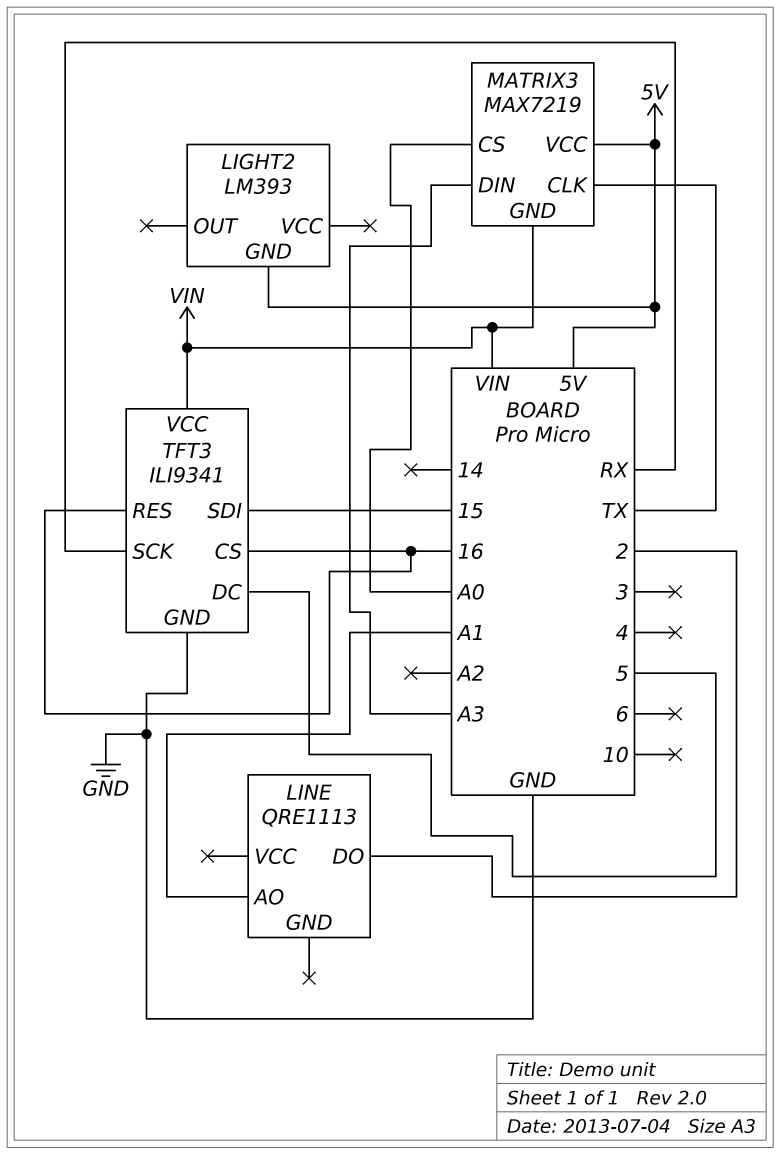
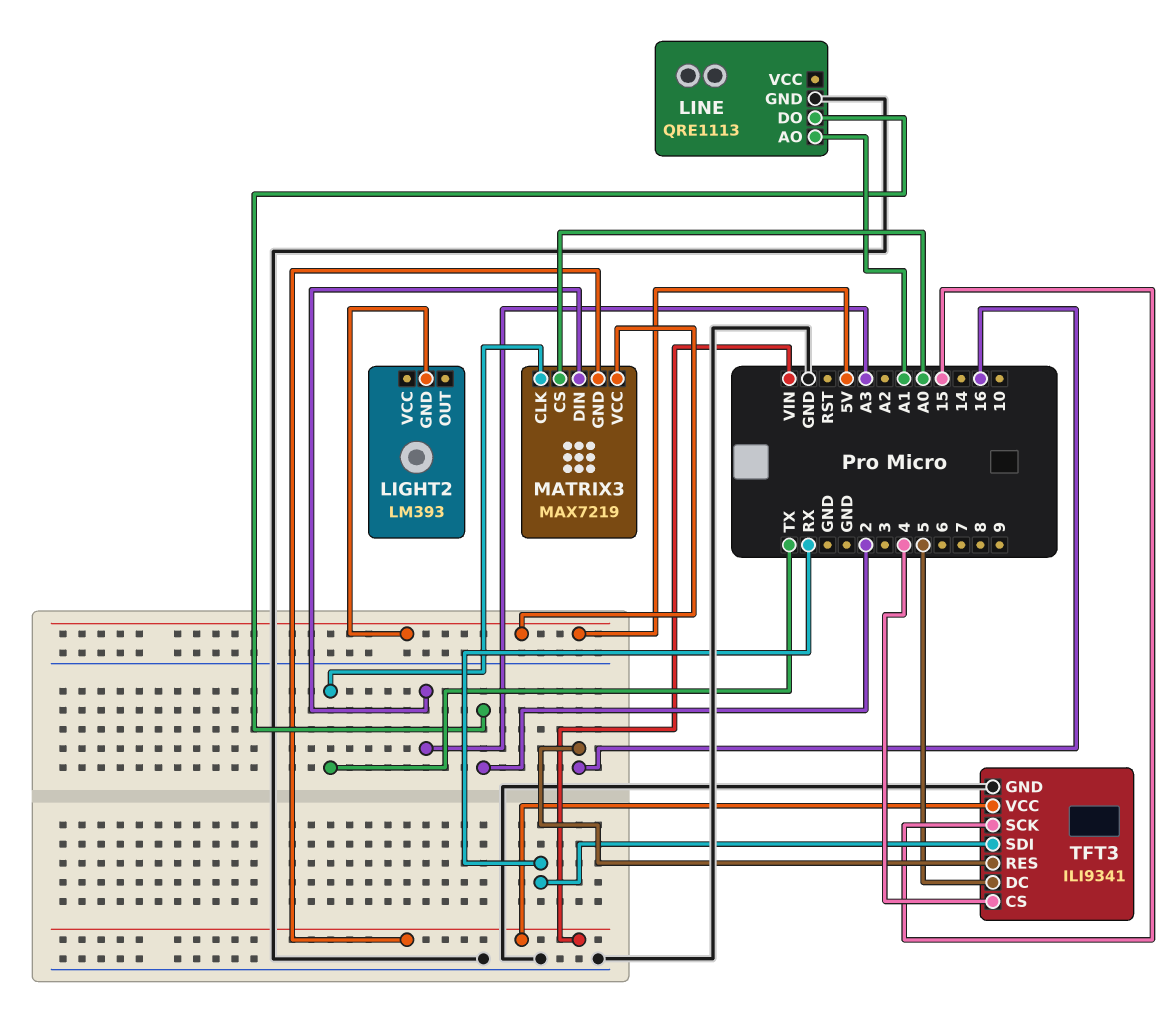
LINE pin GND: none -> GND
TFT3 pin CS: 16 -> 4
TFT3 pin SCK: RX -> 15
TFT3 pin SDI: 15 -> RX

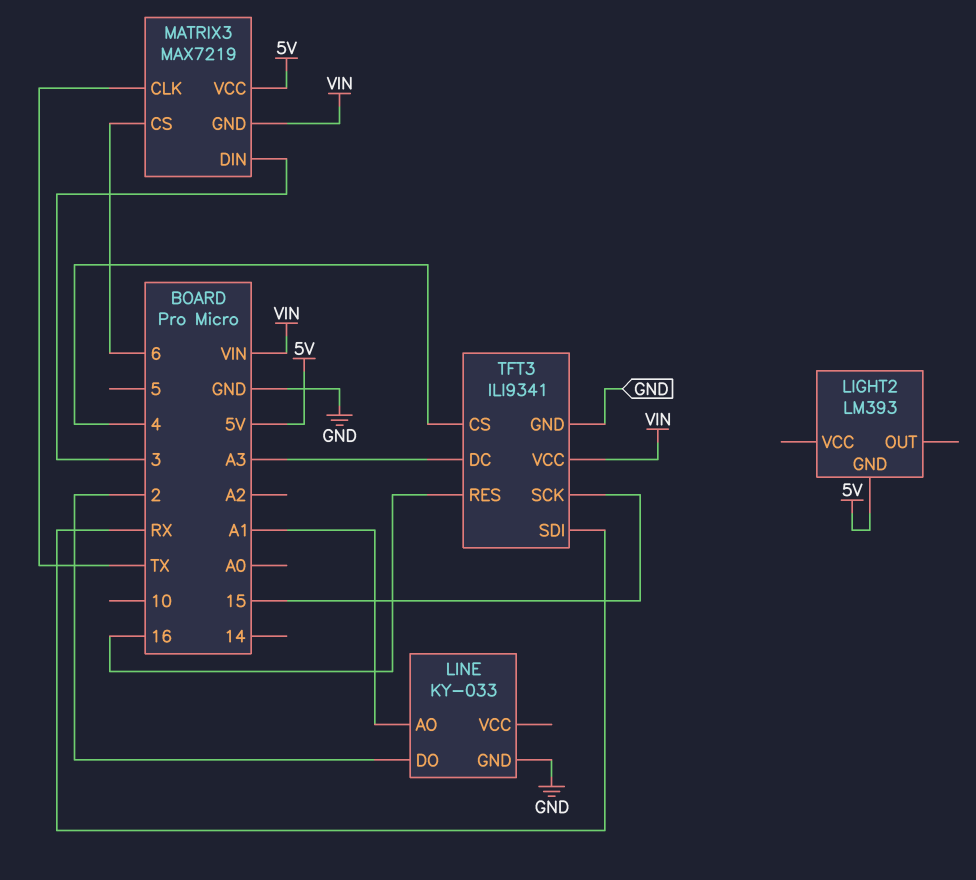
LINE: QRE1113 -> KY-033
MATRIX3 pin CS: A0 -> 6
MATRIX3 pin DIN: A3 -> 3
TFT3 pin DC: 5 -> A3

